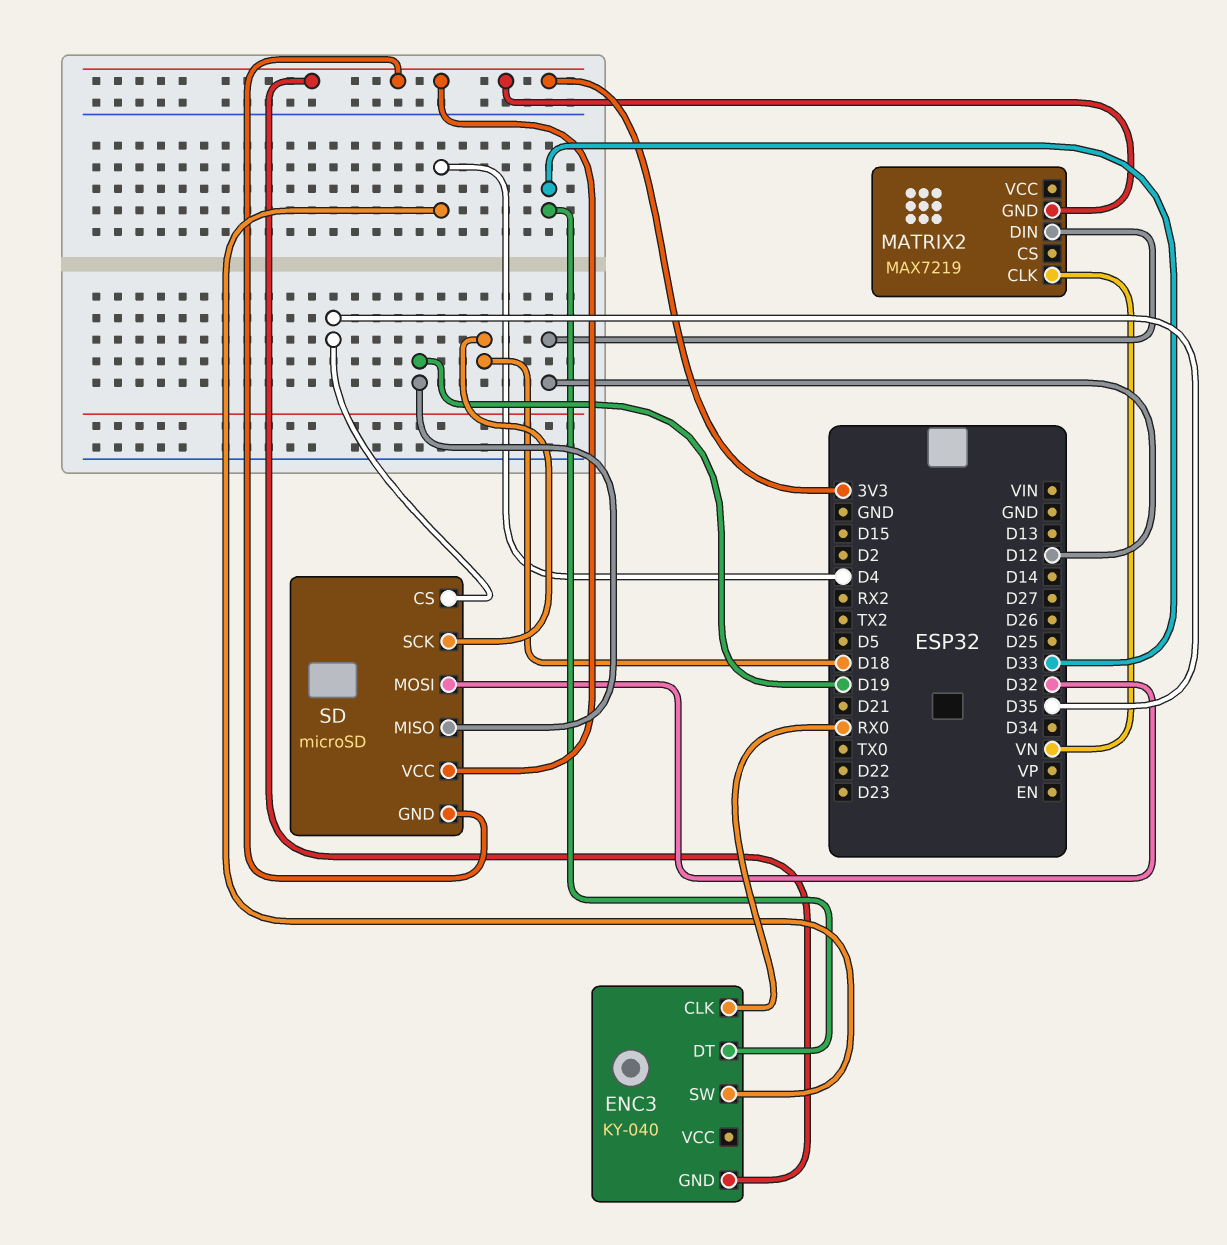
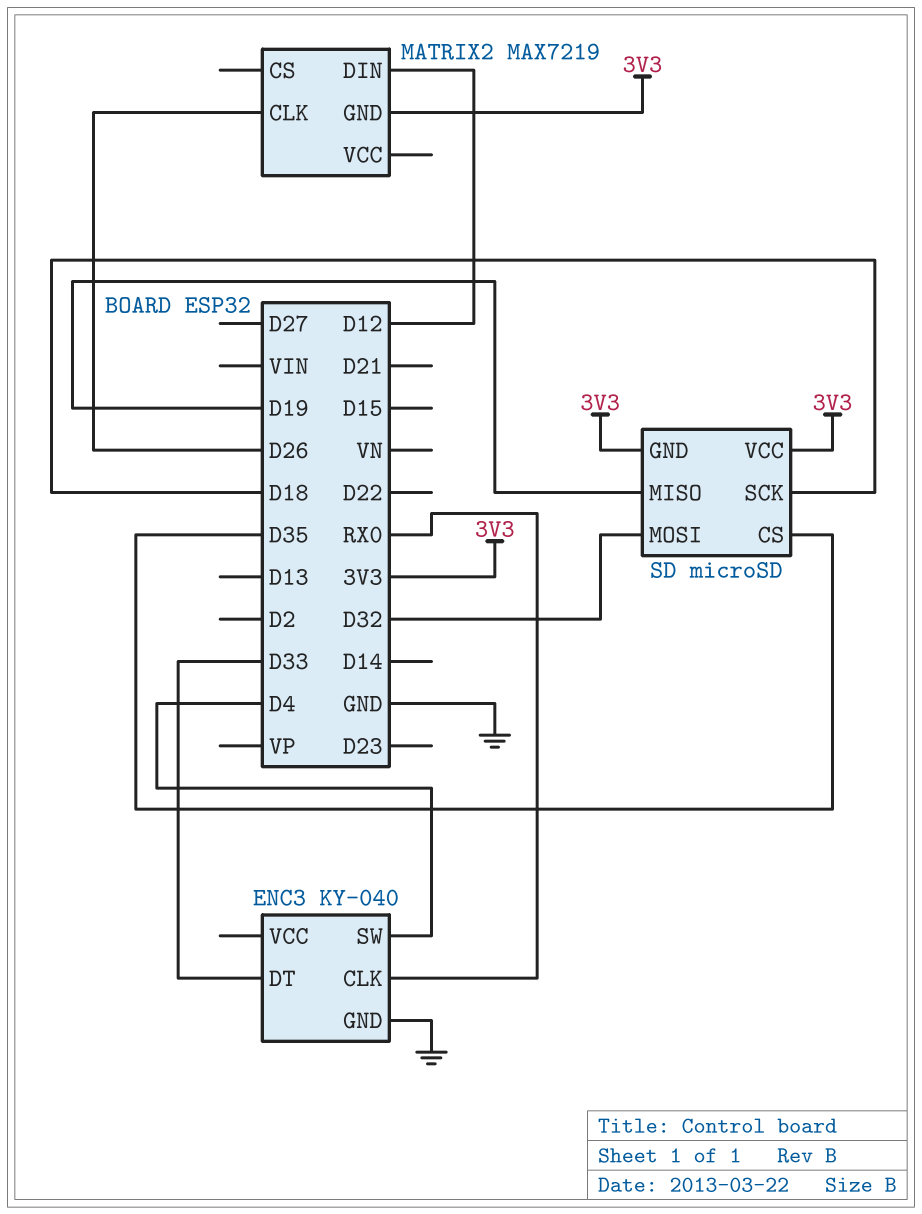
ENC3 pin GND: 3V3 -> GND
MATRIX2 pin CLK: VN -> D26

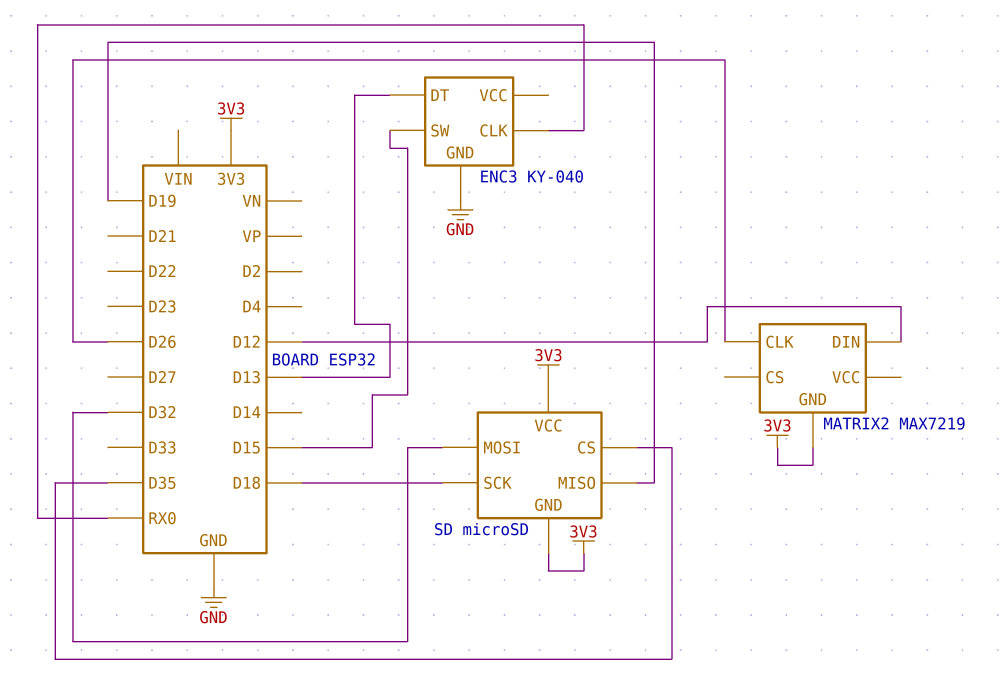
ENC3 pin DT: D33 -> D13
ENC3 pin SW: D4 -> D15

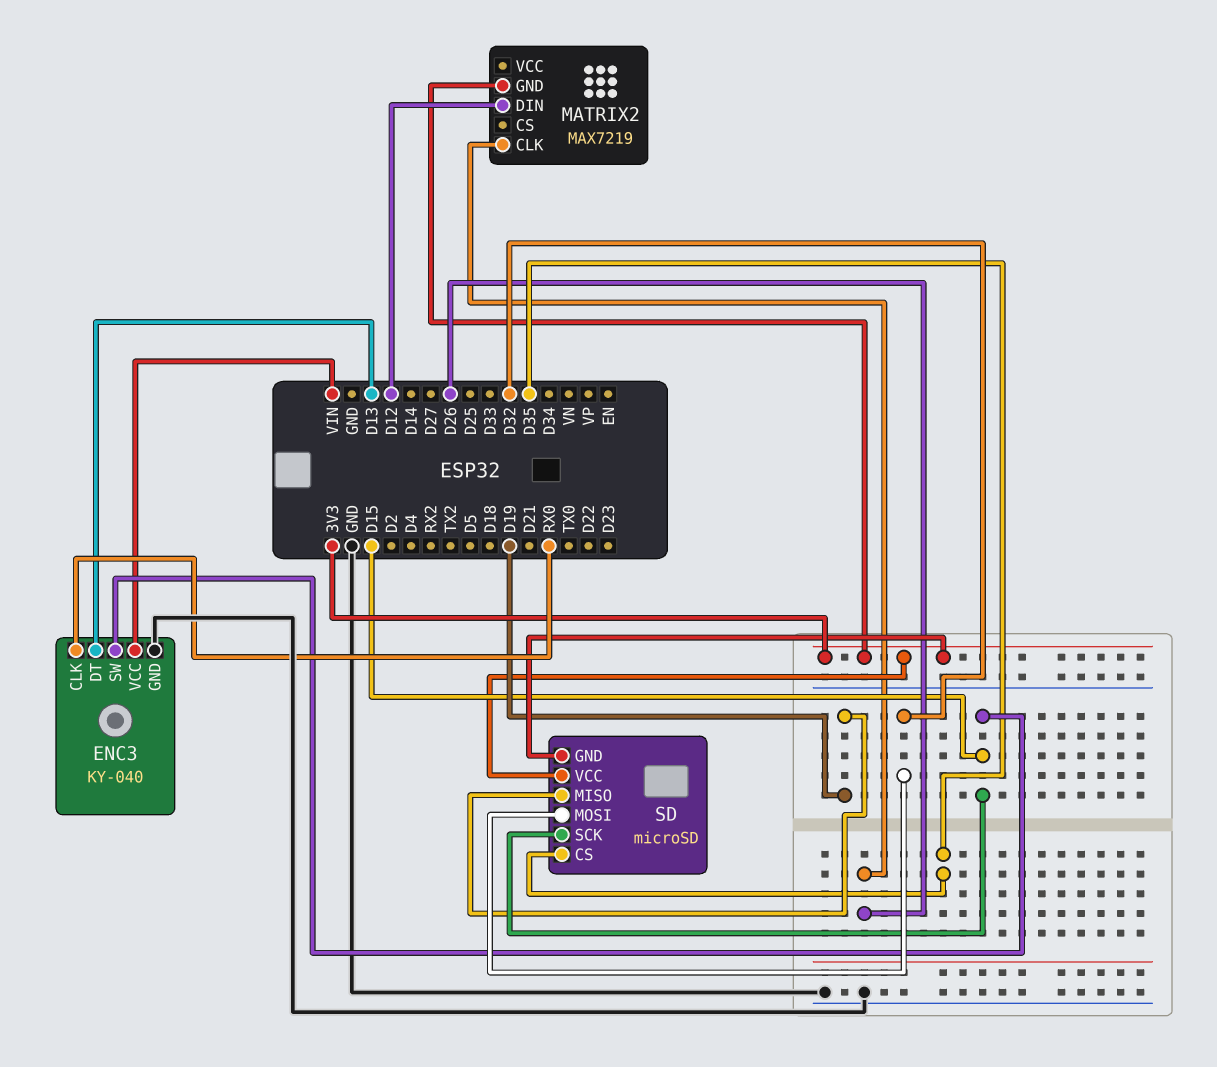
ENC3 pin VCC: none -> VIN
SD pin SCK: D18 -> D15

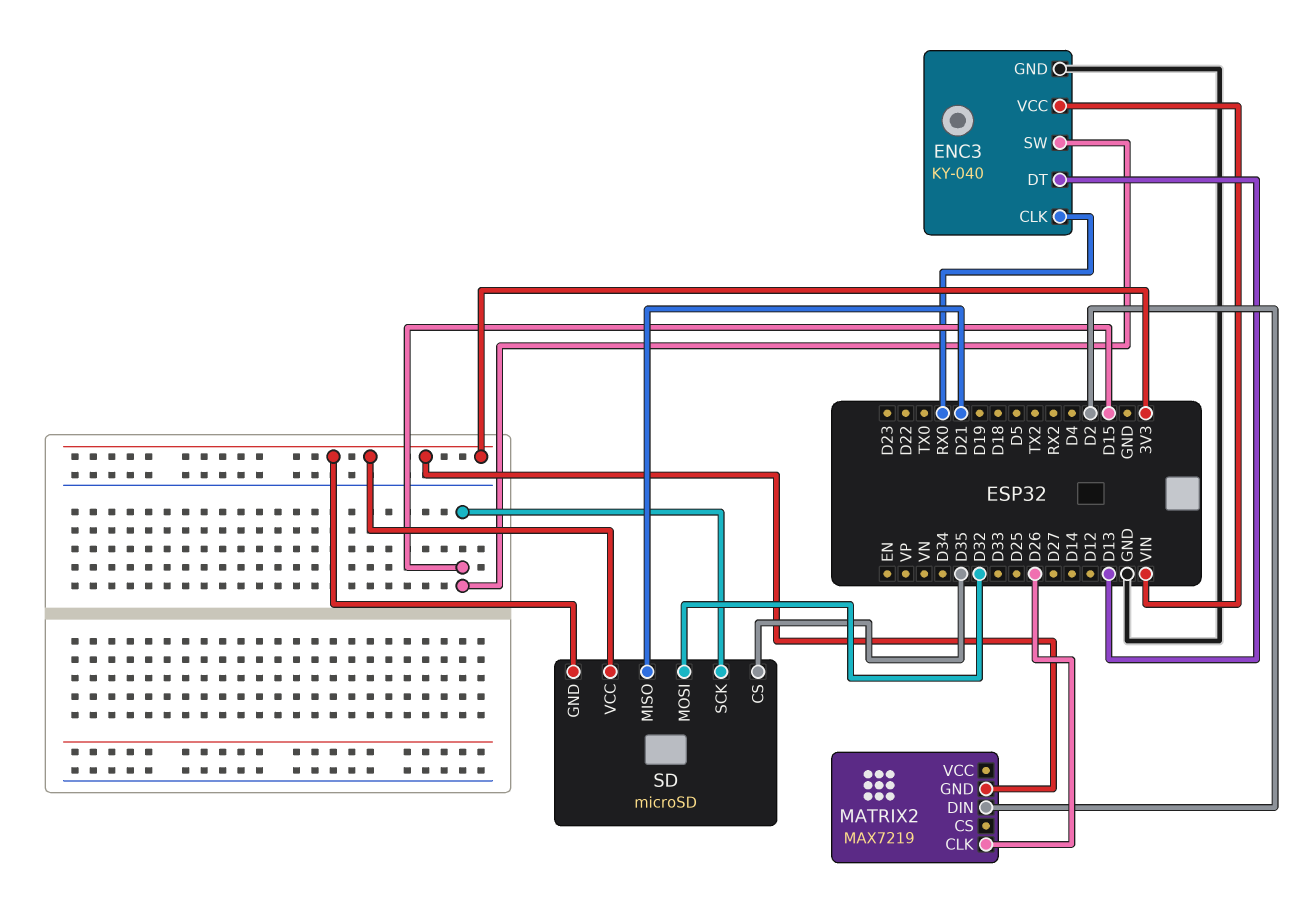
MATRIX2 pin DIN: D12 -> D2
SD pin MISO: D19 -> D21

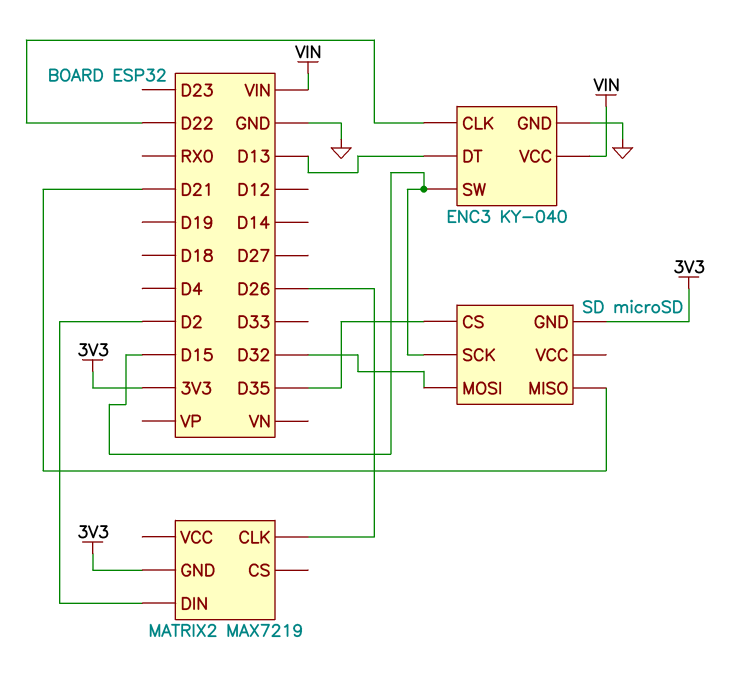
ENC3 pin CLK: RX0 -> D22
SD pin VCC: 3V3 -> none

